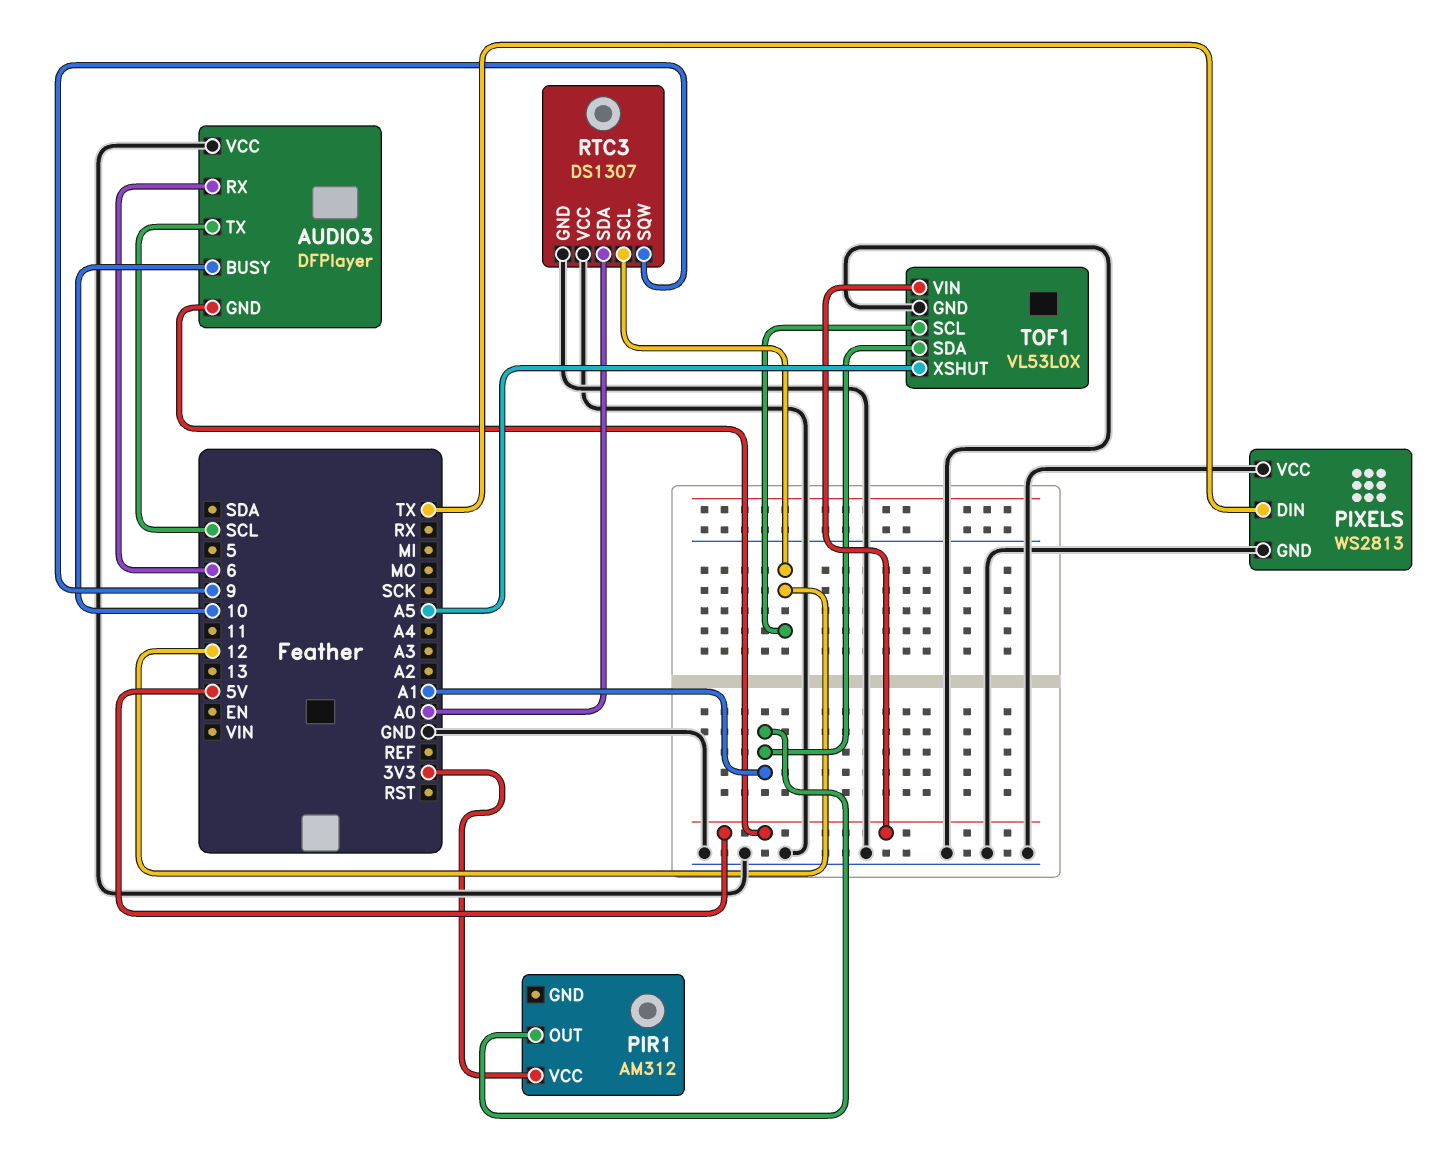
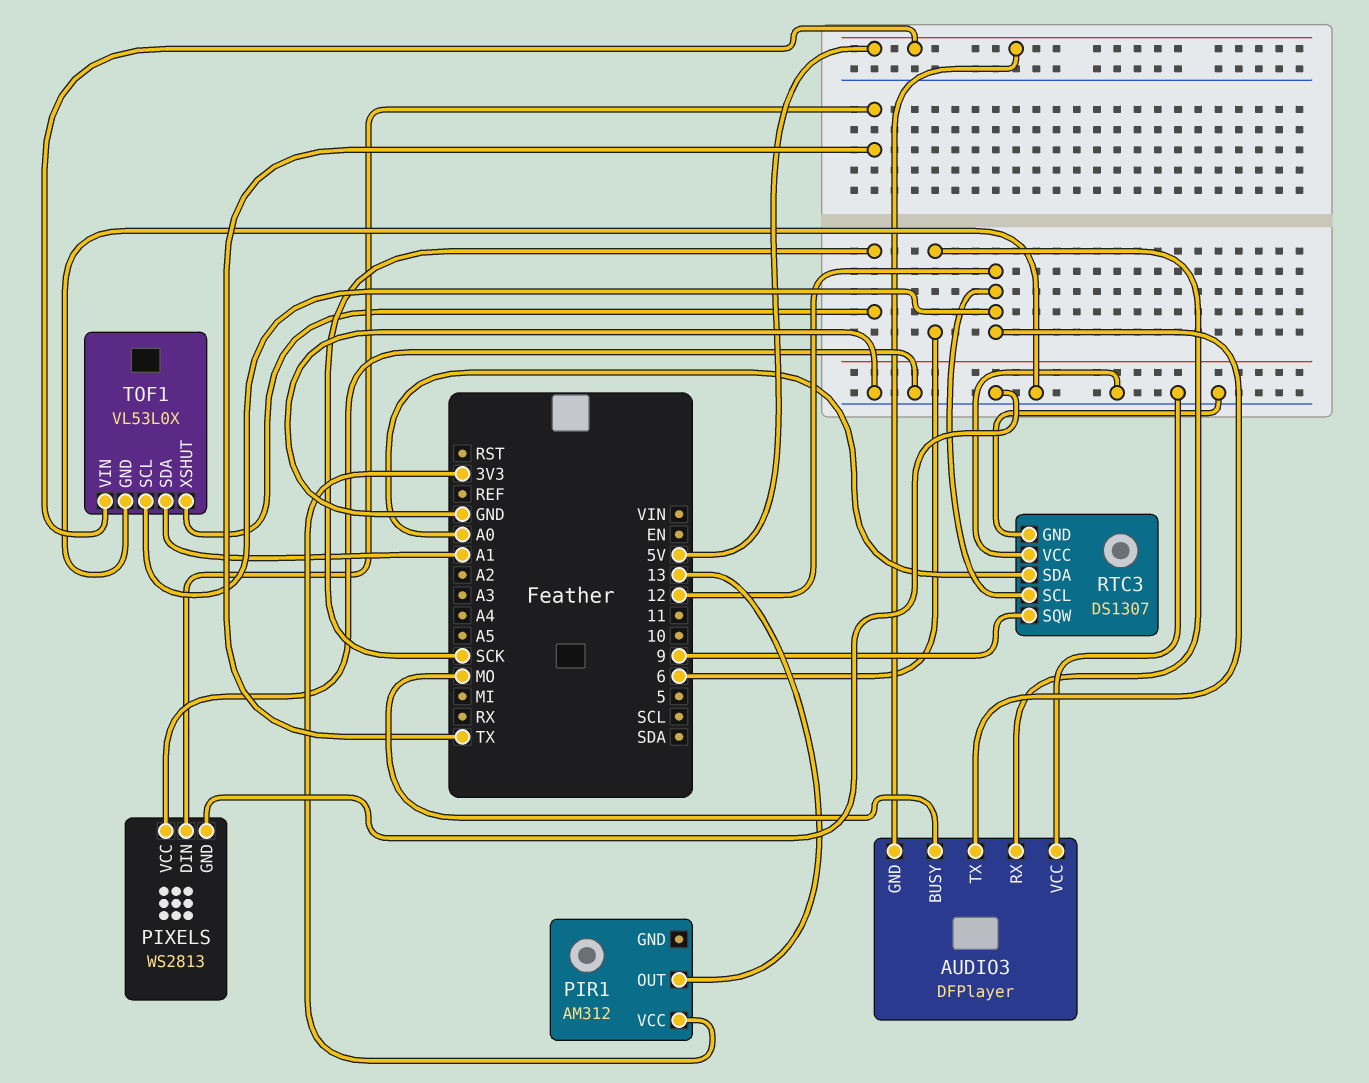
AUDIO3 pin BUSY: 10 -> MO
AUDIO3 pin TX: SCL -> 12
PIR1 pin OUT: A1 -> 13
TOF1 pin XSHUT: A5 -> SCK

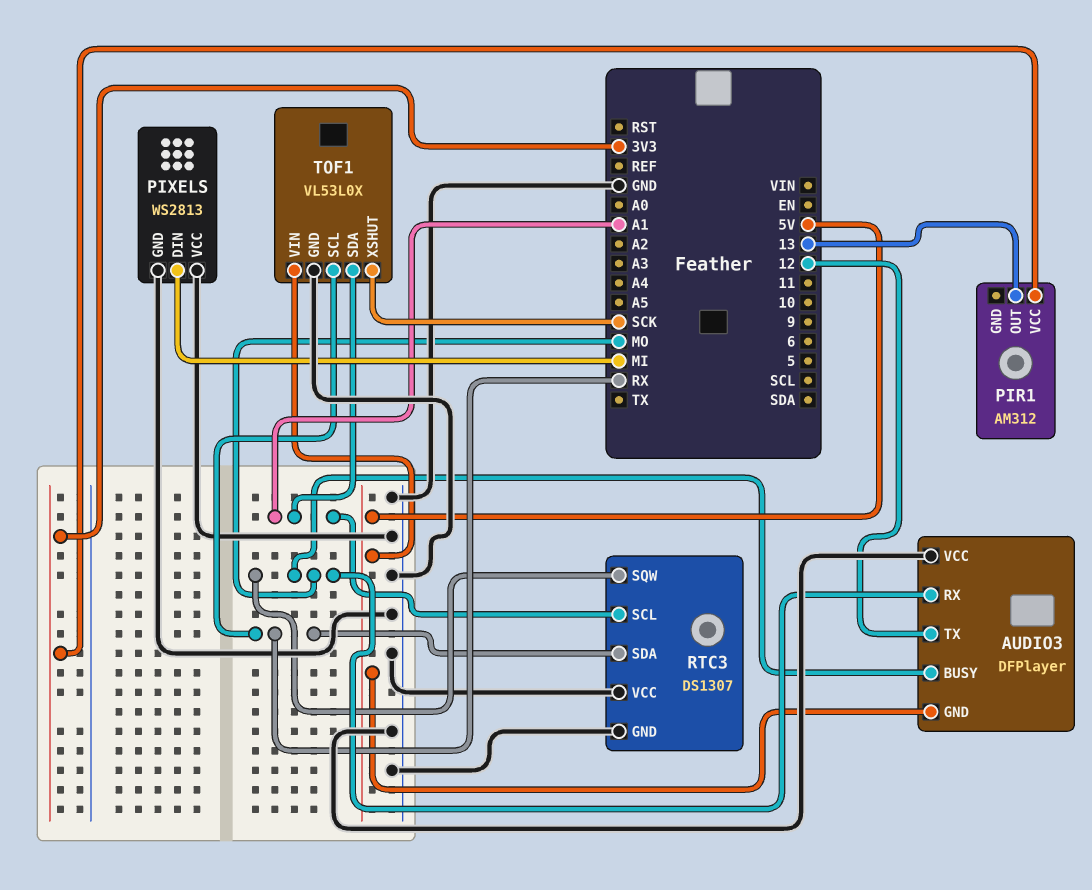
AUDIO3 pin RX: 6 -> MO
PIXELS pin DIN: TX -> MI
RTC3 pin SCL: 12 -> A1
RTC3 pin SDA: A0 -> RX
RTC3 pin SQW: 9 -> MO
TOF1 pin SCL: 12 -> RX

